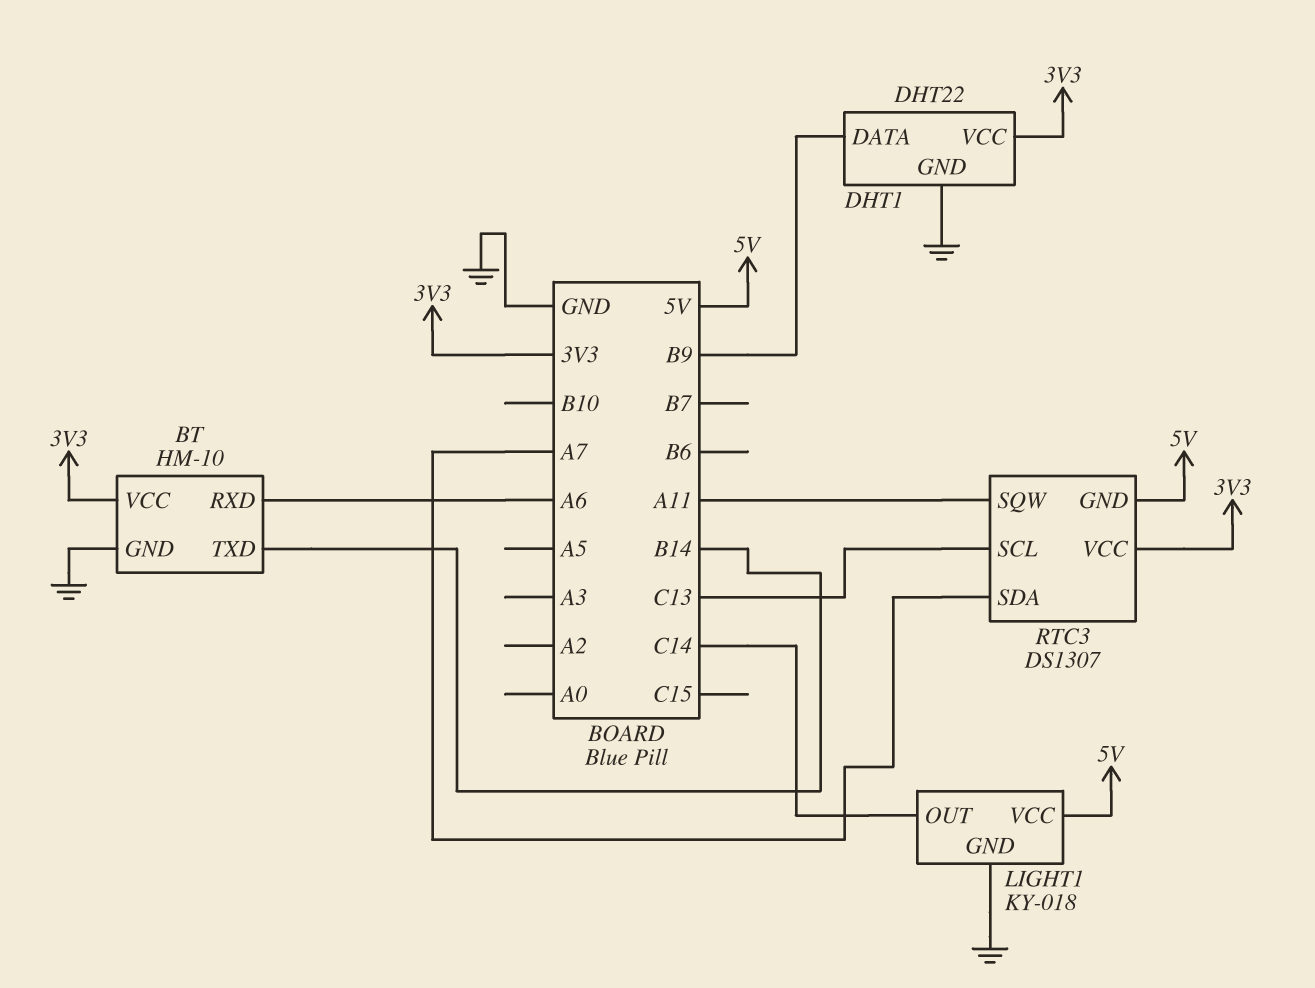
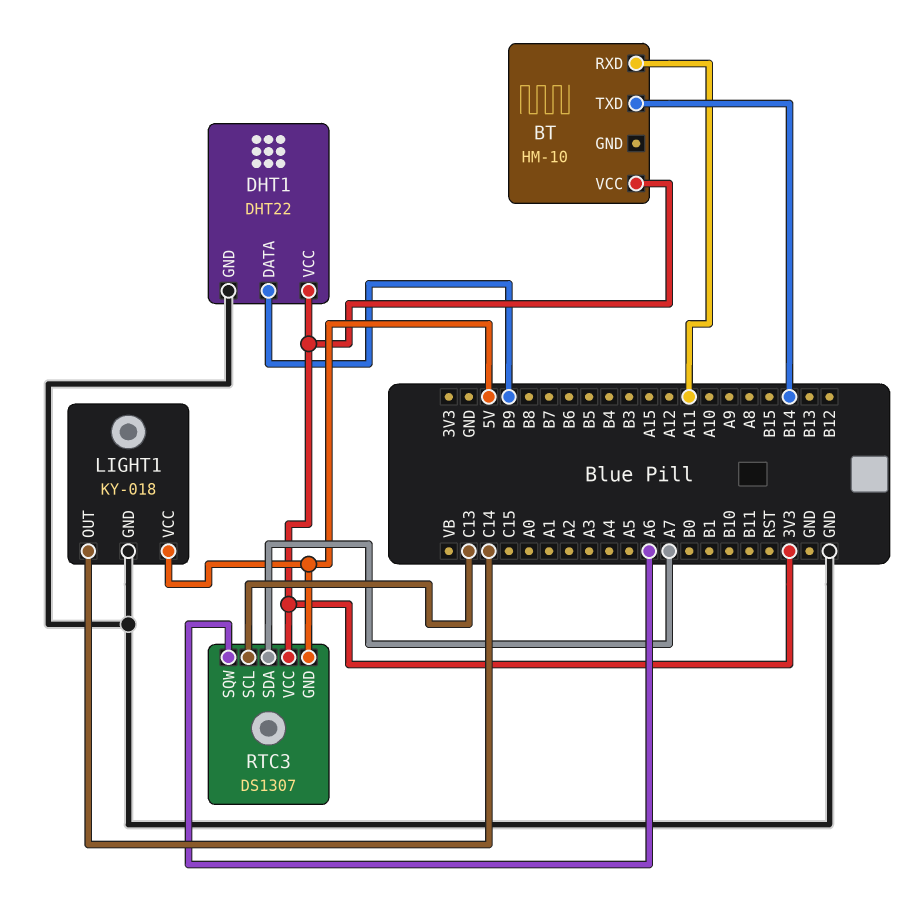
BT pin GND: GND -> none
BT pin RXD: A6 -> A11
RTC3 pin SQW: A11 -> A6

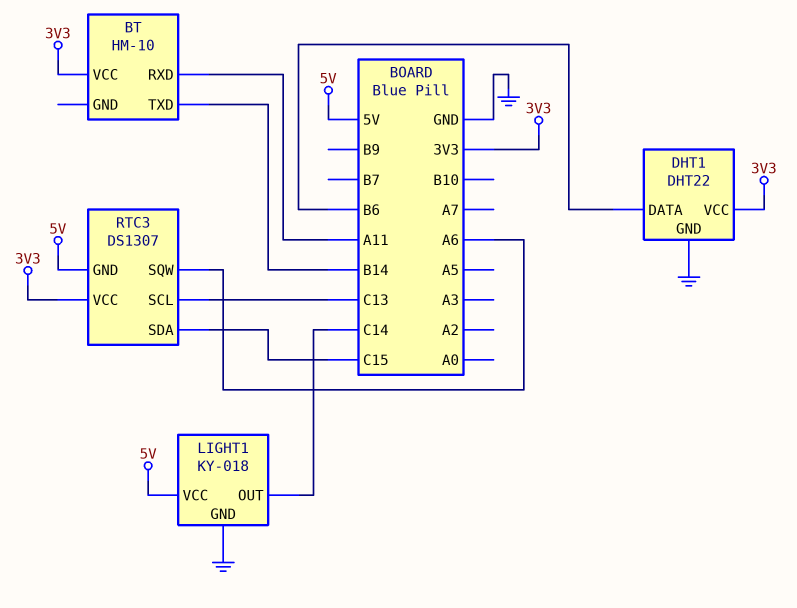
DHT1 pin DATA: B9 -> B6
RTC3 pin SDA: A7 -> C15

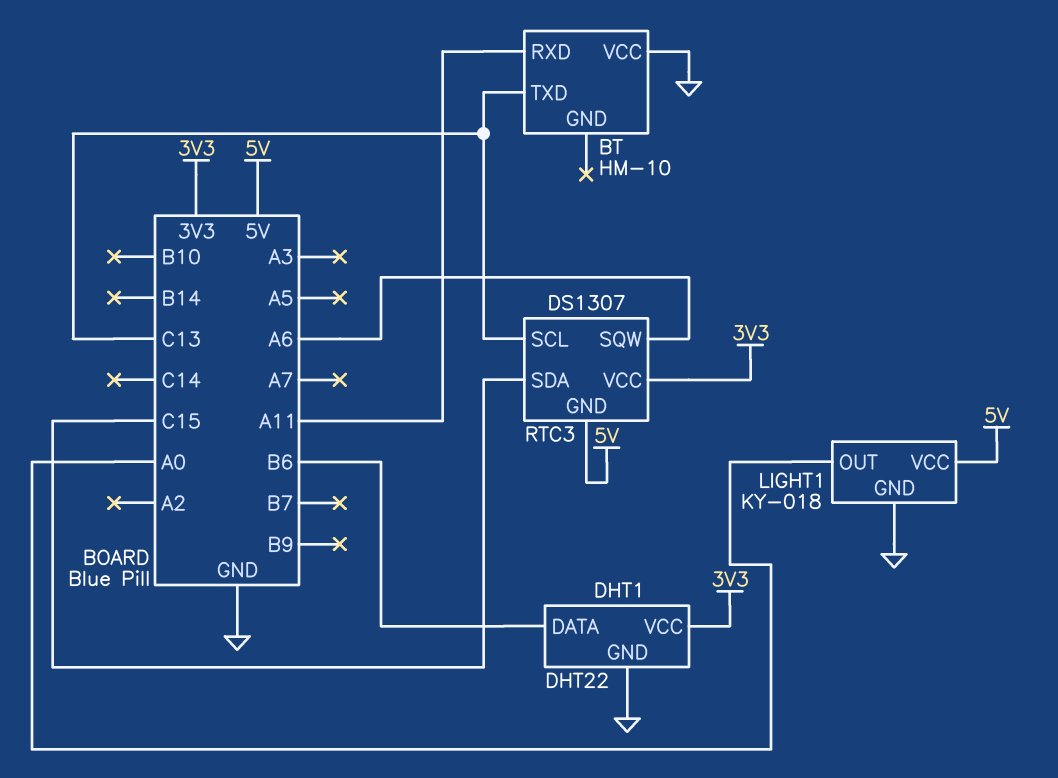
BT pin TXD: B14 -> C13
BT pin VCC: 3V3 -> GND
LIGHT1 pin OUT: C14 -> A0

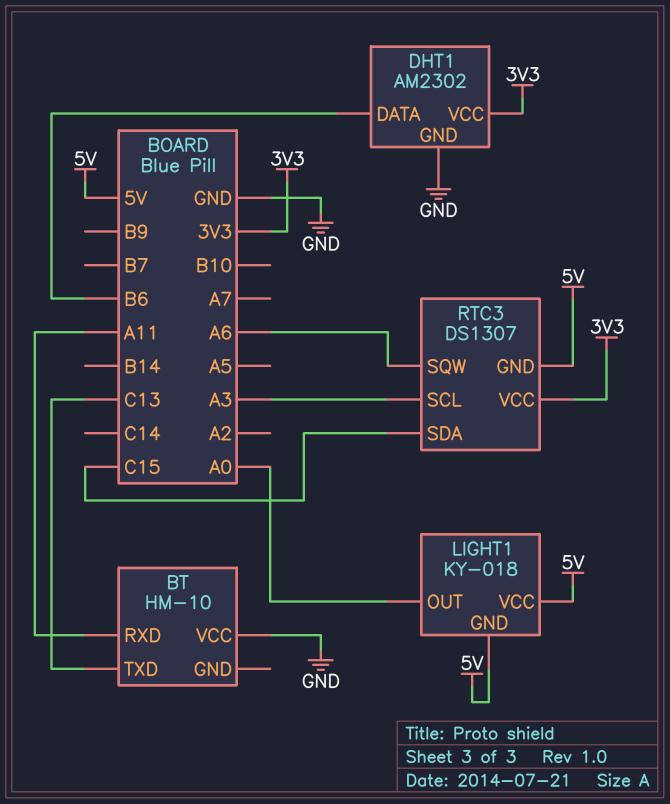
DHT1: DHT22 -> AM2302
LIGHT1 pin GND: GND -> 5V
RTC3 pin SCL: C13 -> A3

